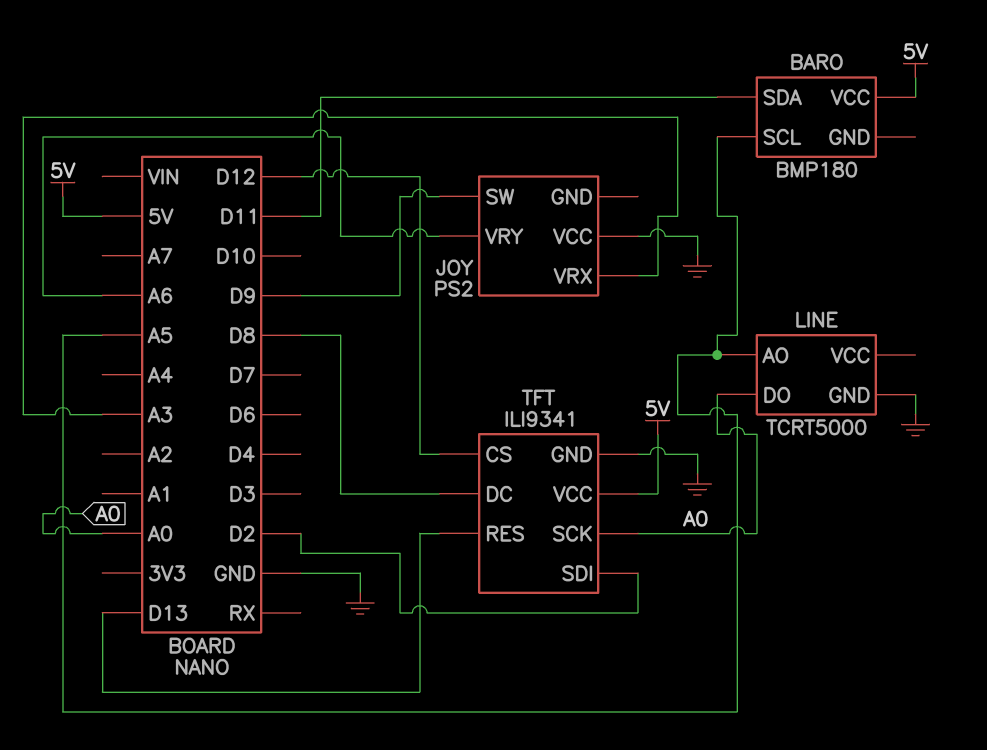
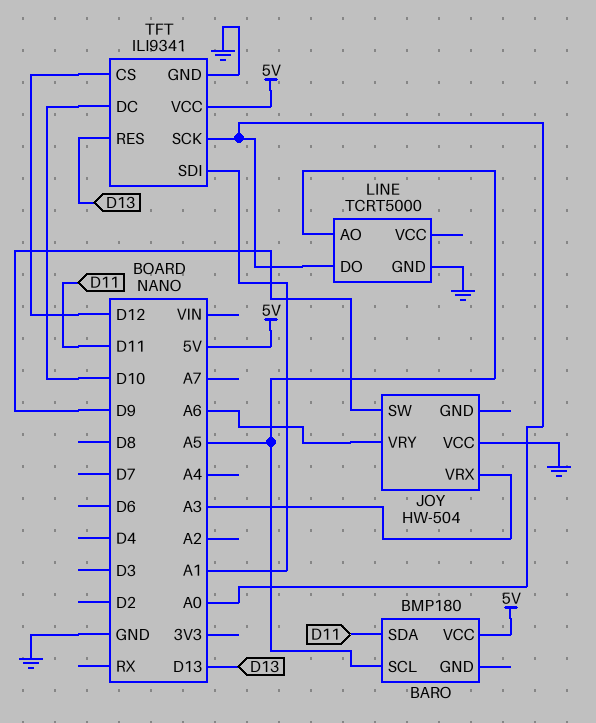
JOY: PS2 -> HW-504
TFT pin DC: D8 -> D10
TFT pin SDI: D2 -> A1

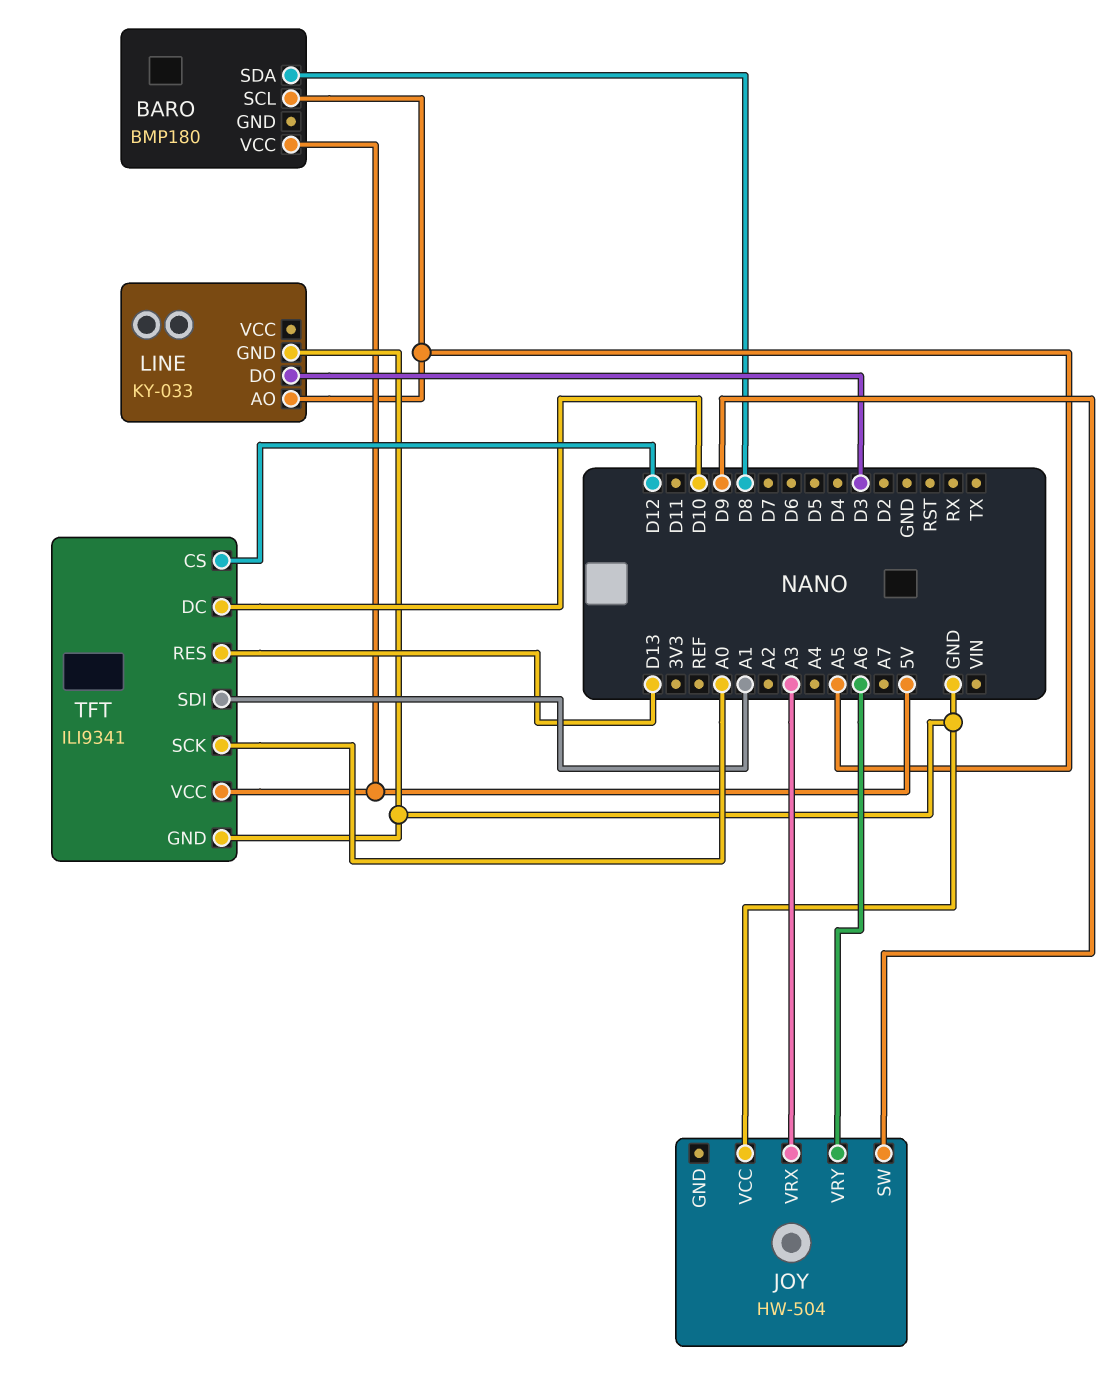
BARO pin SDA: D11 -> D8
LINE: TCRT5000 -> KY-033
LINE pin DO: A0 -> D3

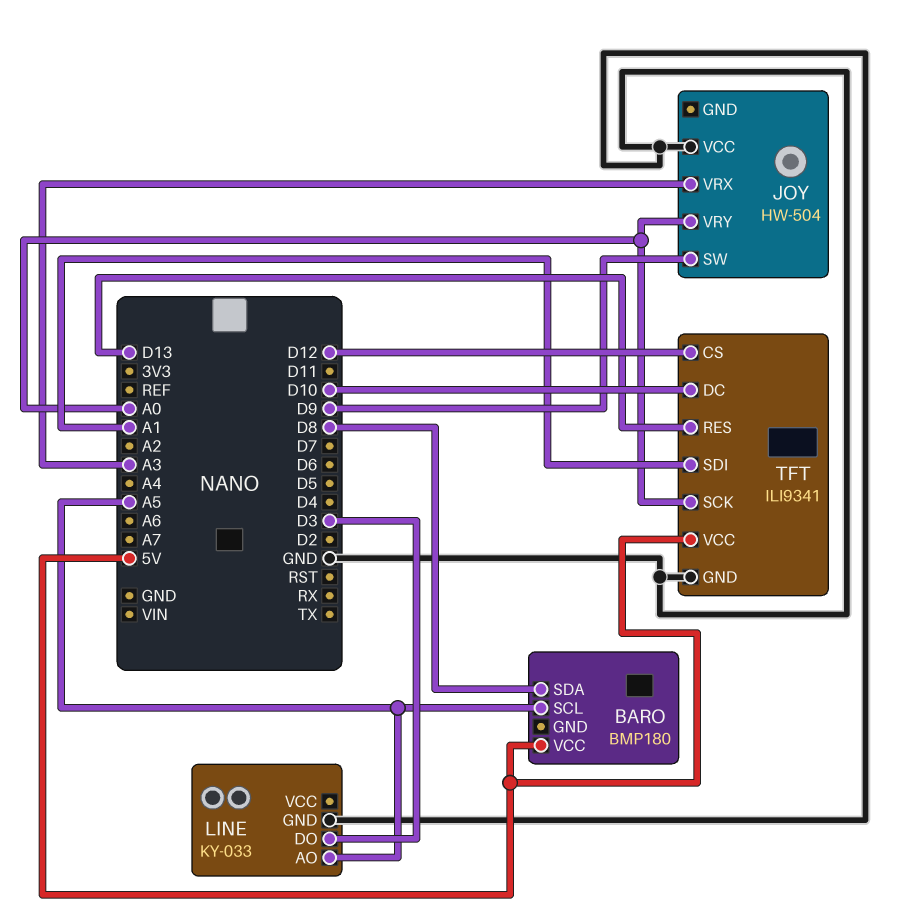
JOY pin VRY: A6 -> A0

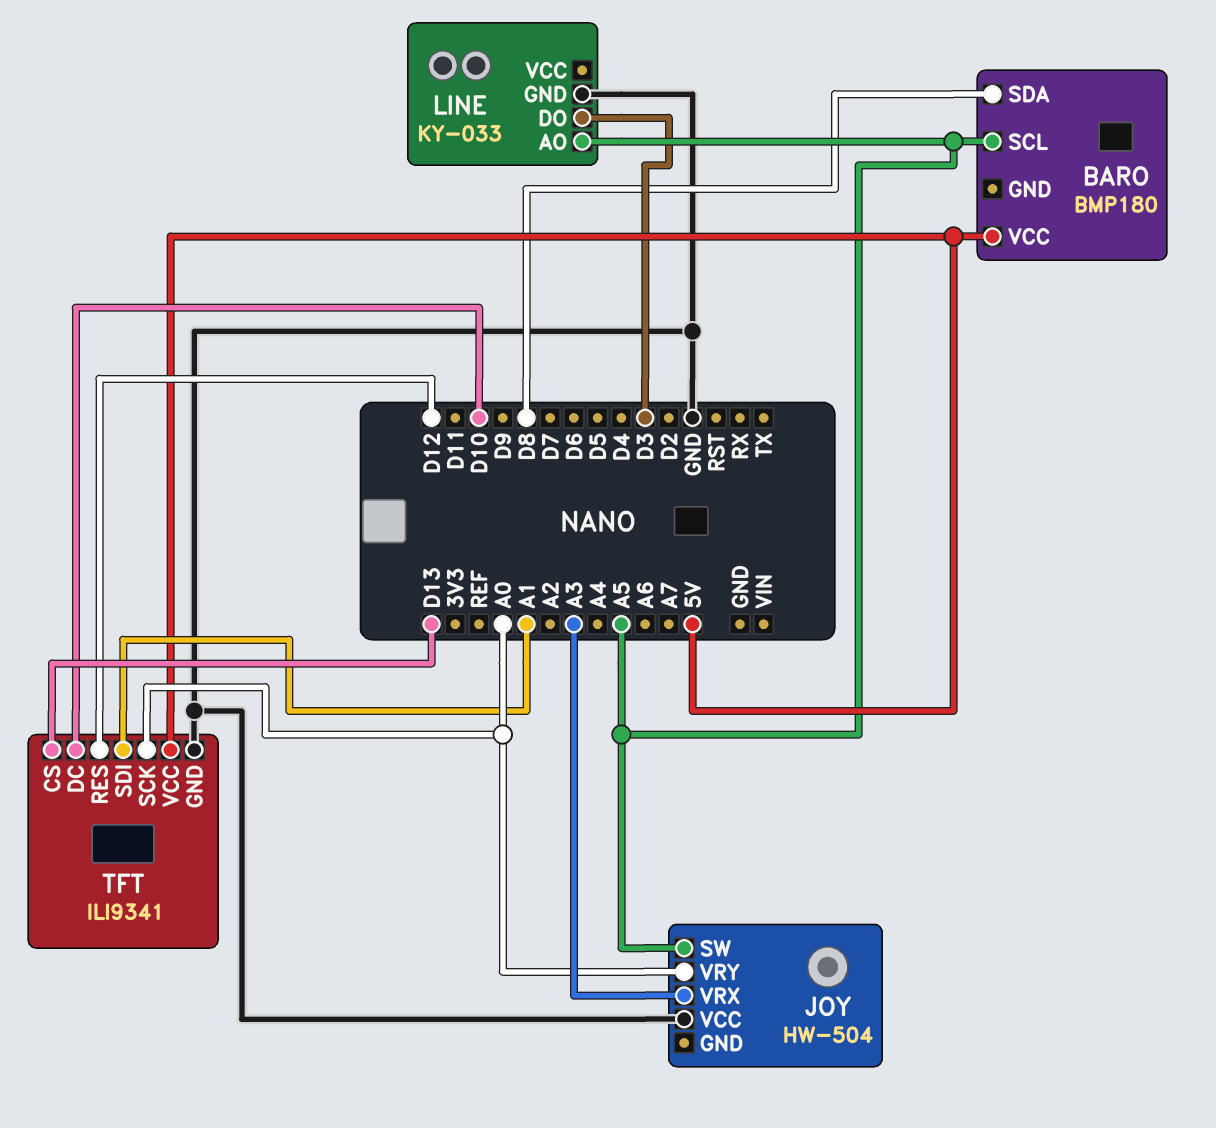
JOY pin SW: D9 -> A5
TFT pin CS: D12 -> D13
TFT pin RES: D13 -> D12

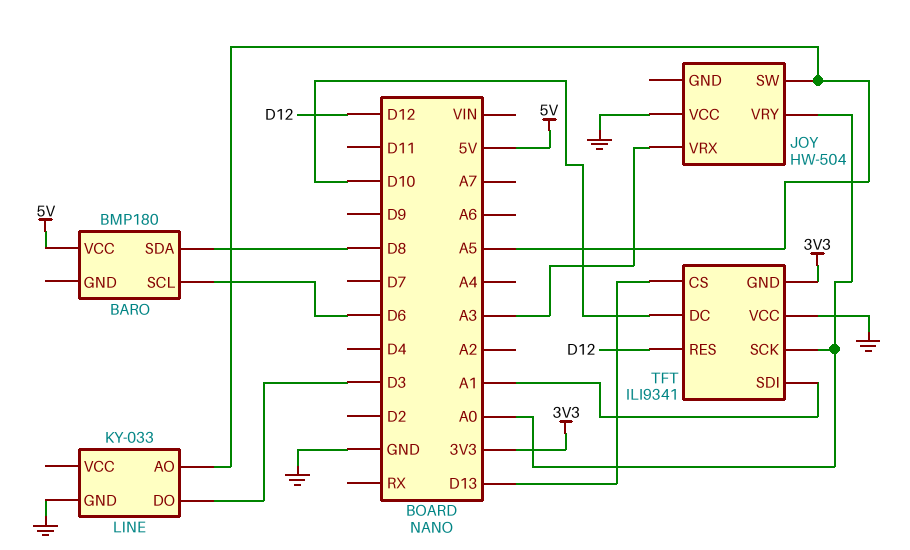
BARO pin SCL: A5 -> D6
TFT pin GND: GND -> 3V3
TFT pin VCC: 5V -> GND

